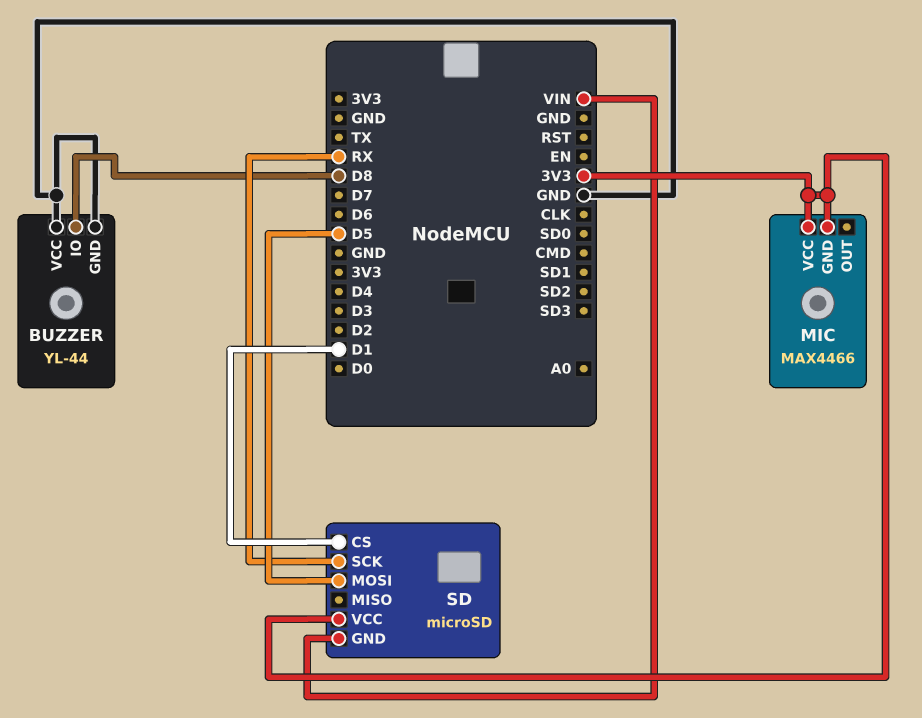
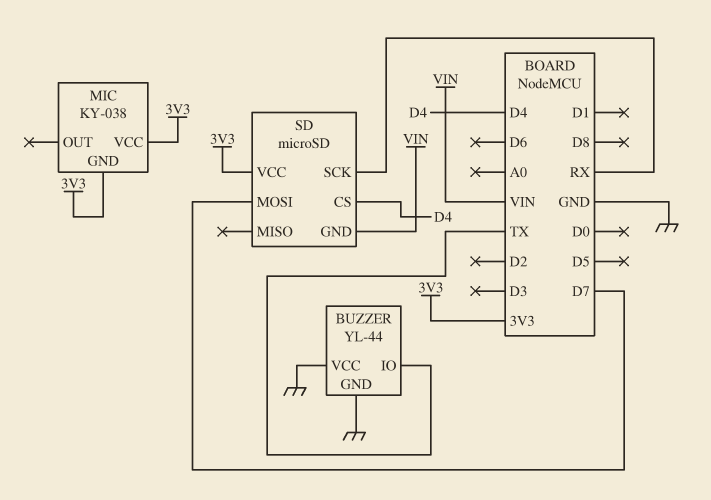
BUZZER pin IO: D8 -> TX
MIC: MAX4466 -> KY-038
SD pin CS: D1 -> D4
SD pin MOSI: D5 -> D7

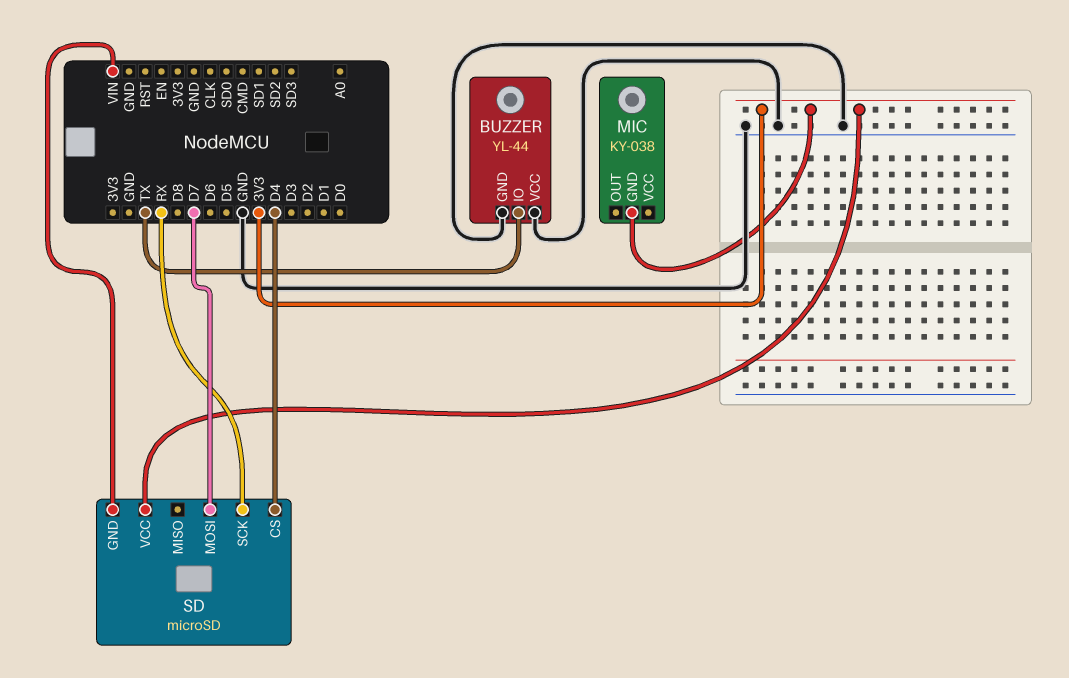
MIC pin VCC: 3V3 -> none

